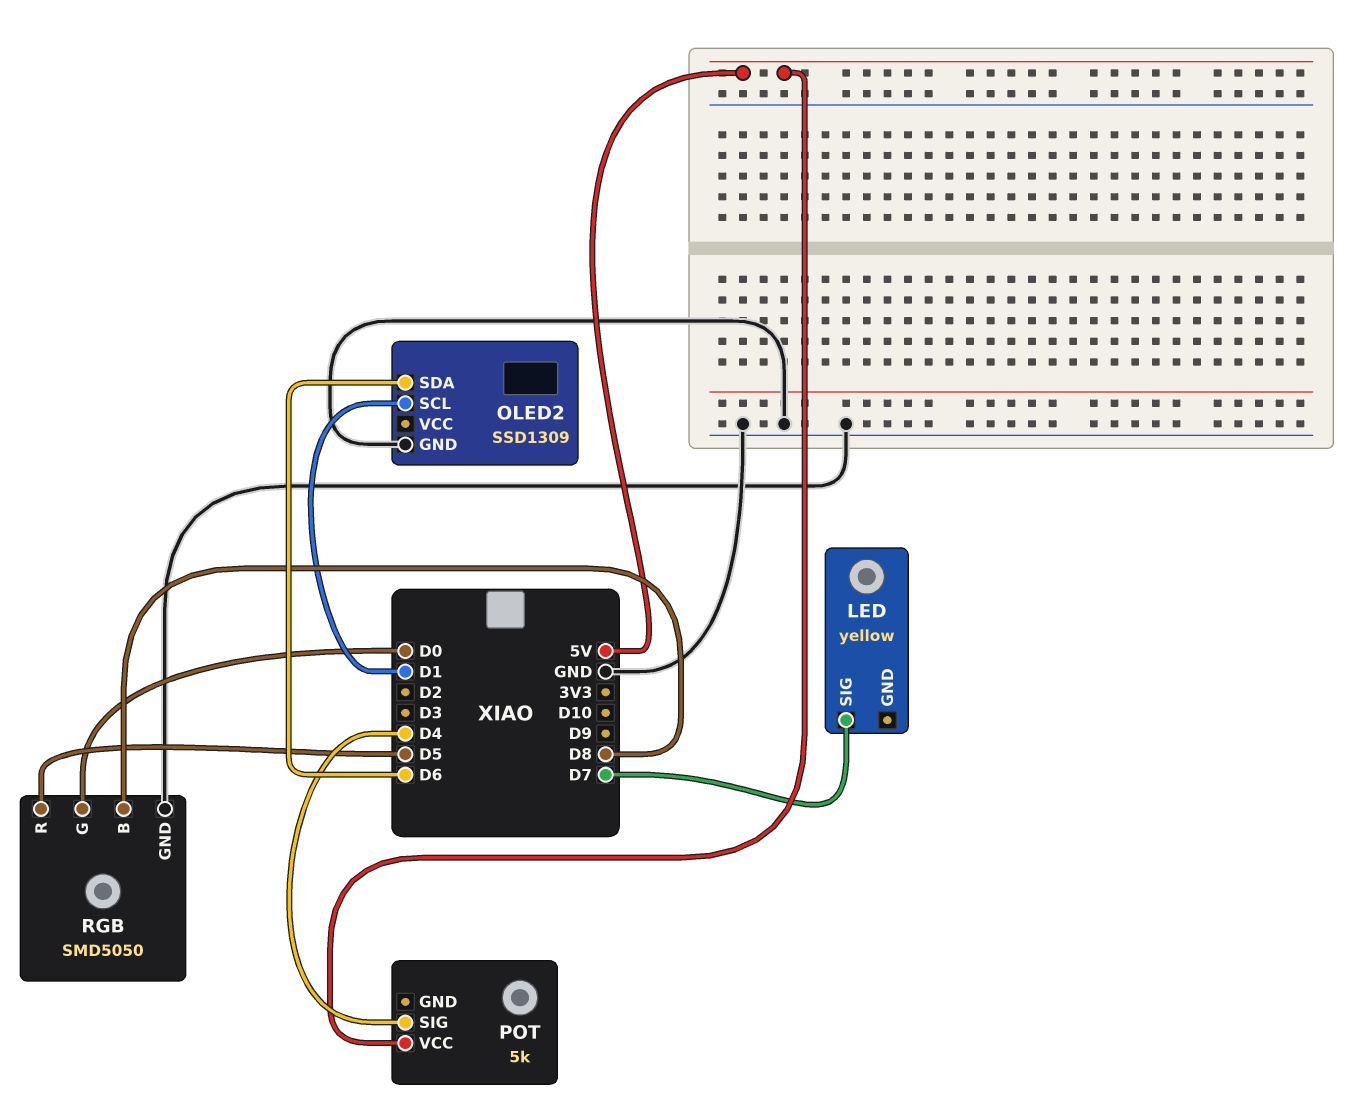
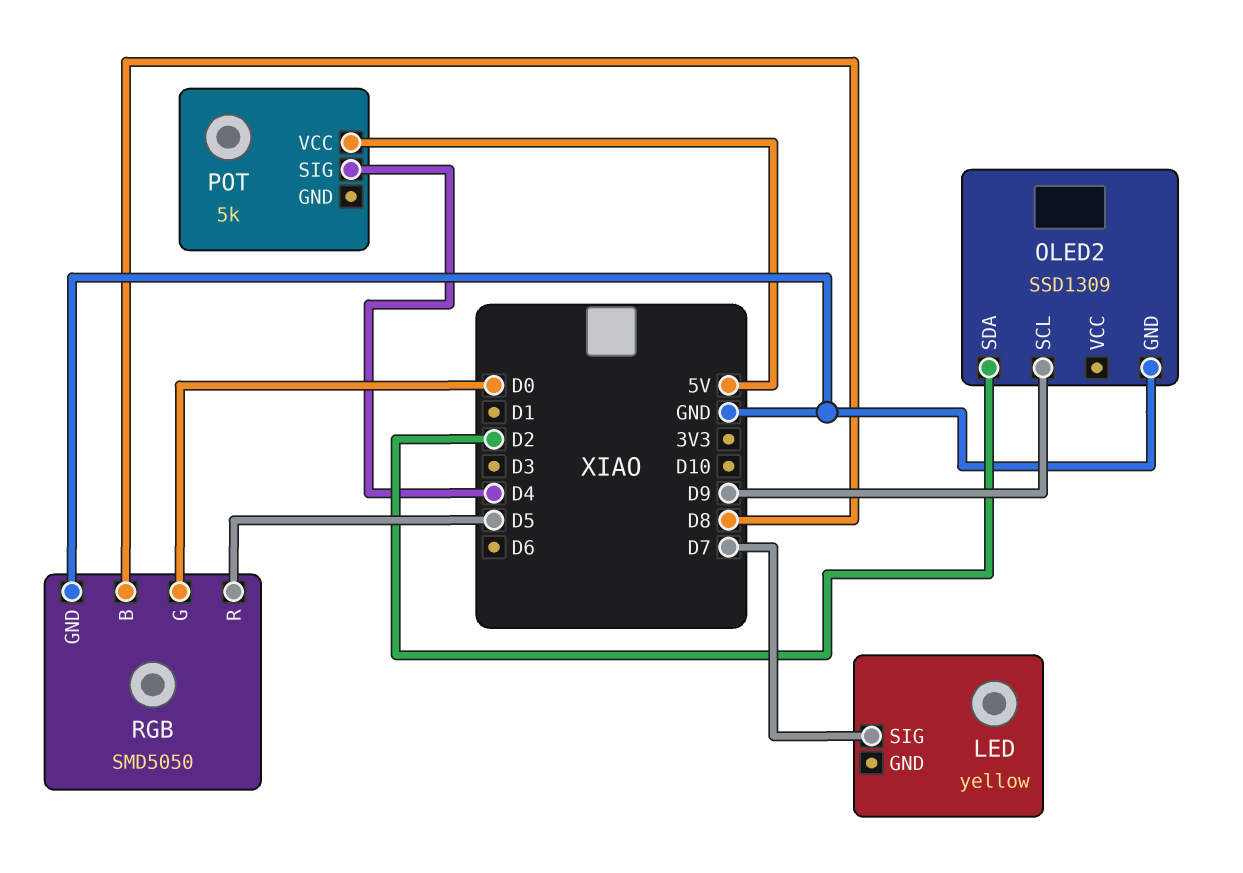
OLED2 pin SCL: D1 -> D9
OLED2 pin SDA: D6 -> D2

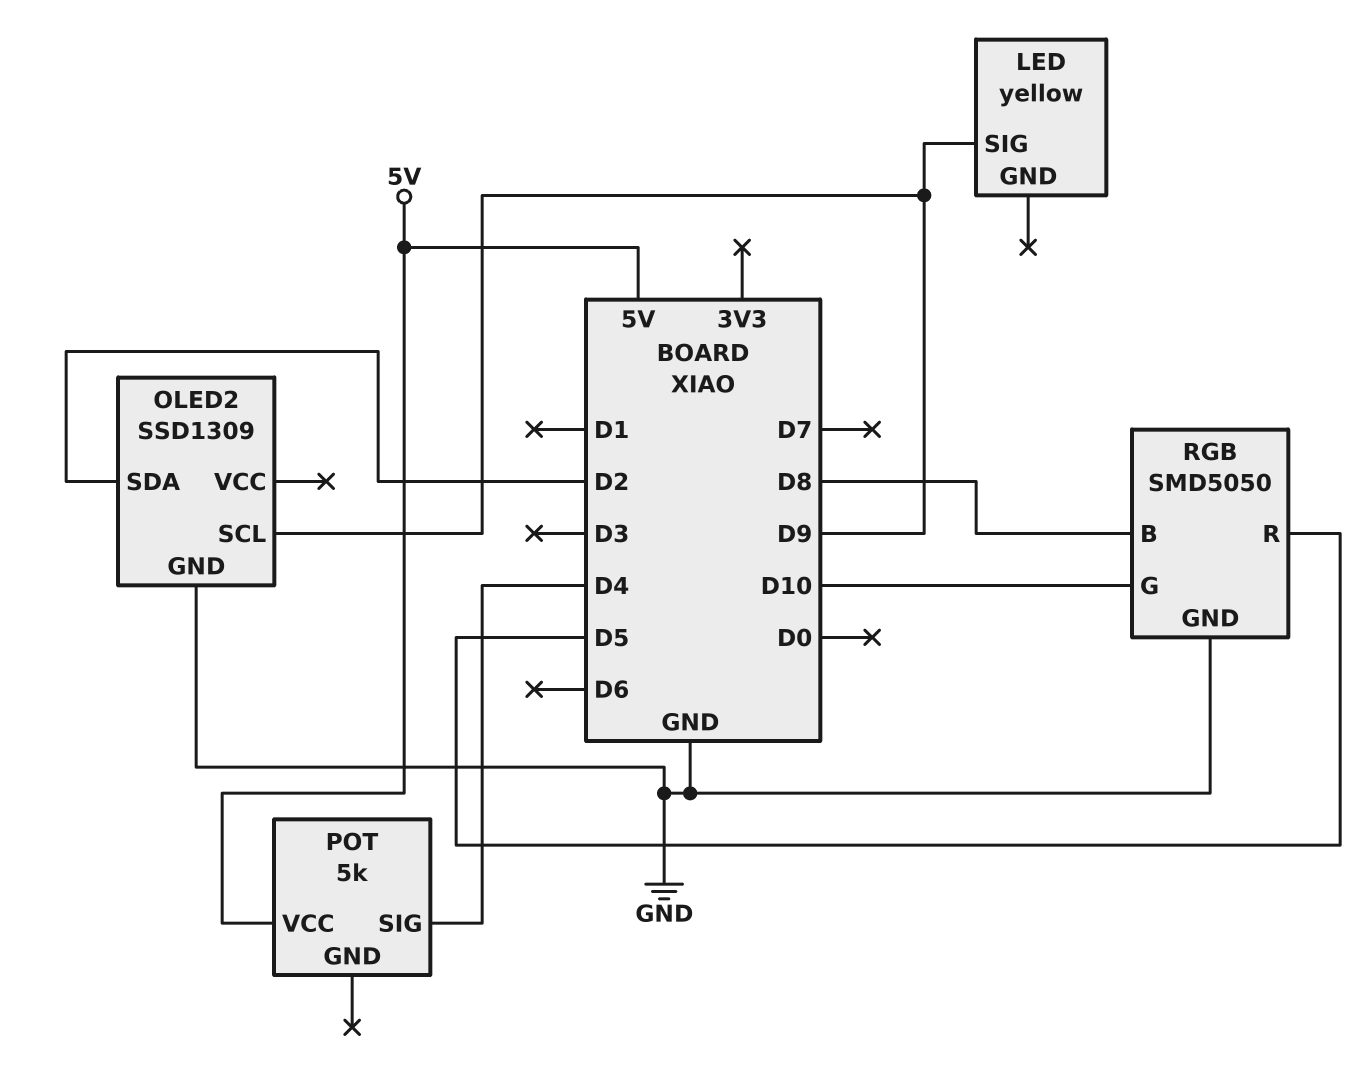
LED pin SIG: D7 -> D9
RGB pin G: D0 -> D10

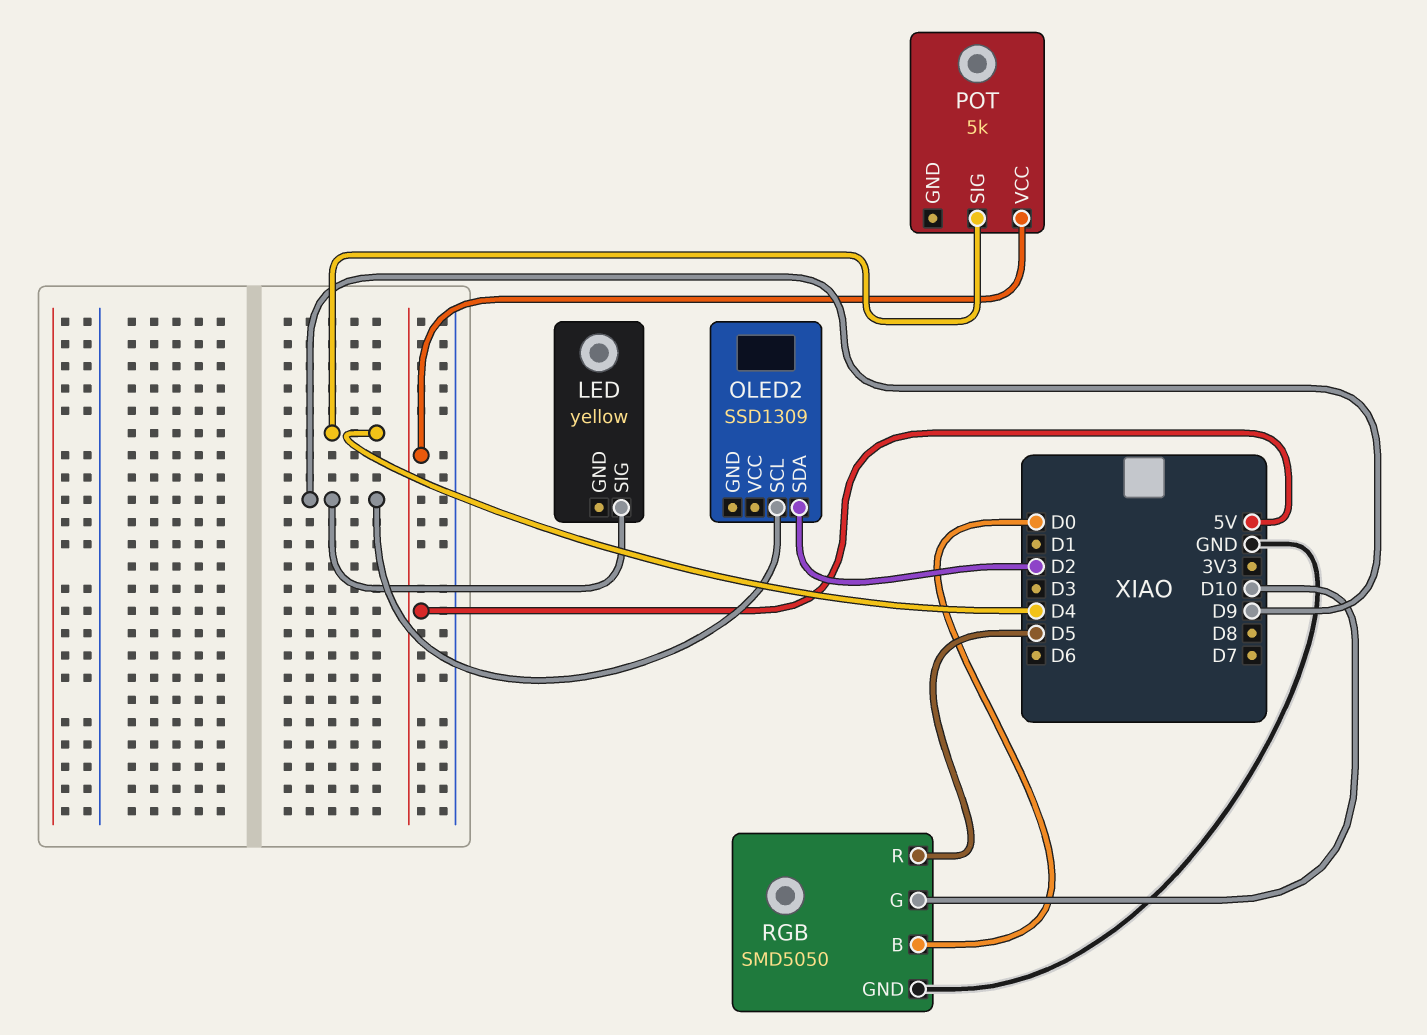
OLED2 pin GND: GND -> none
RGB pin B: D8 -> D0

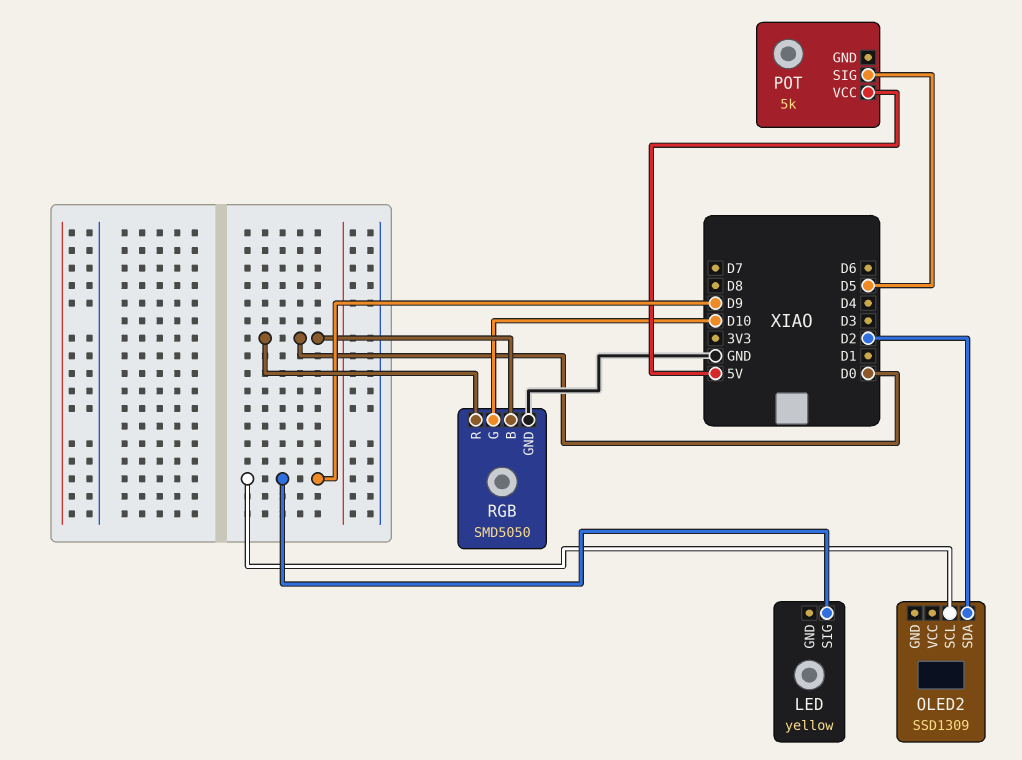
POT pin SIG: D4 -> D5
RGB pin R: D5 -> D0

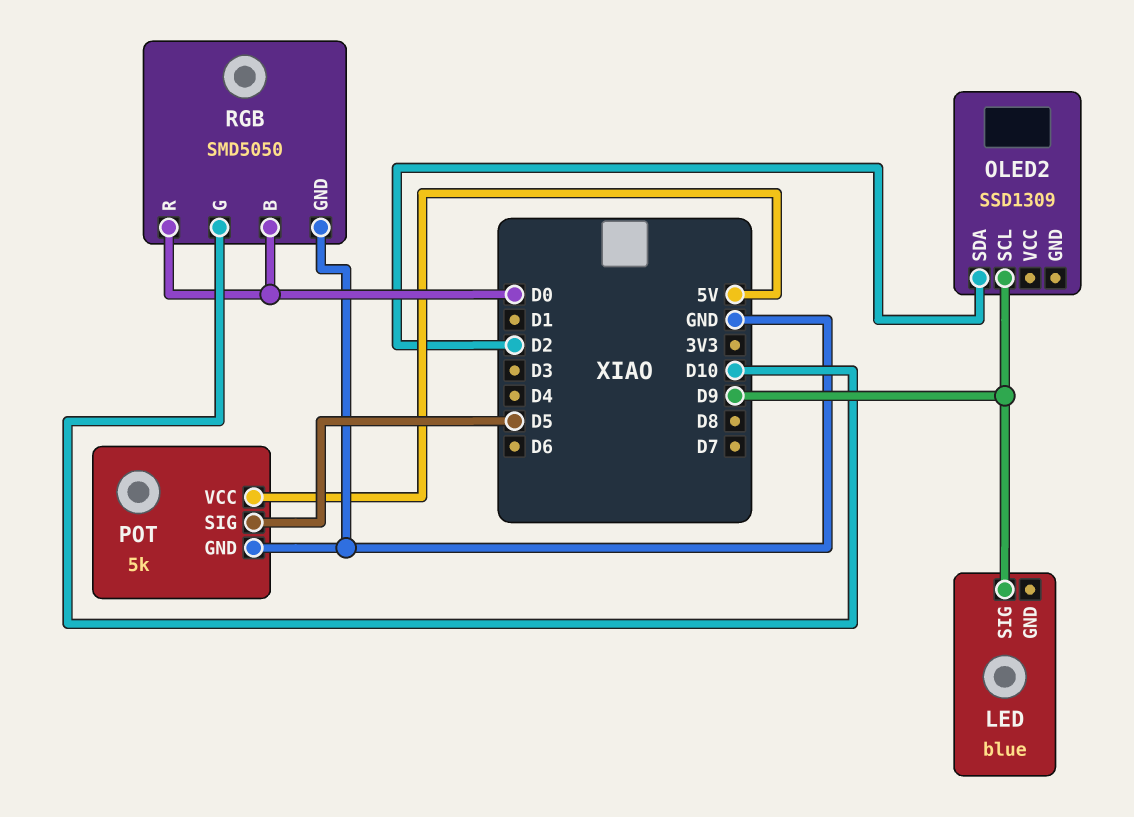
LED: yellow -> blue
POT pin GND: none -> GND

